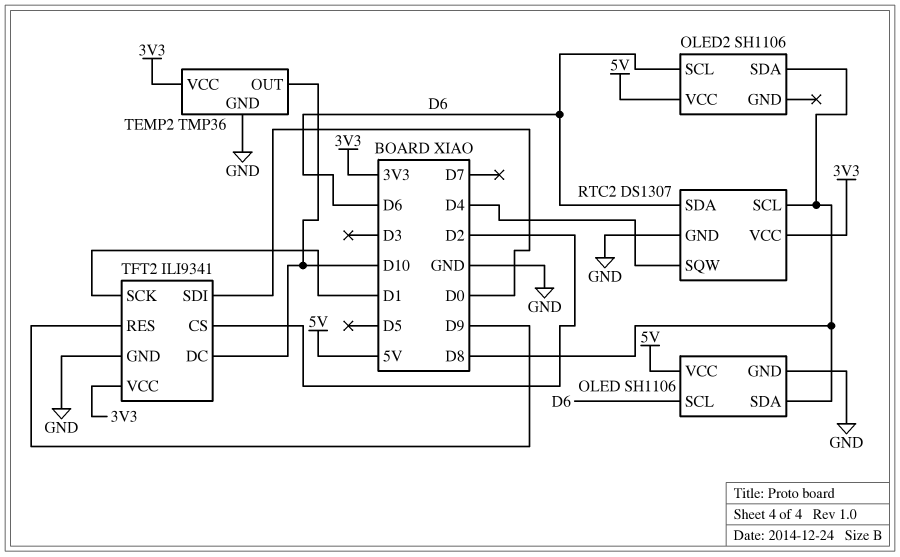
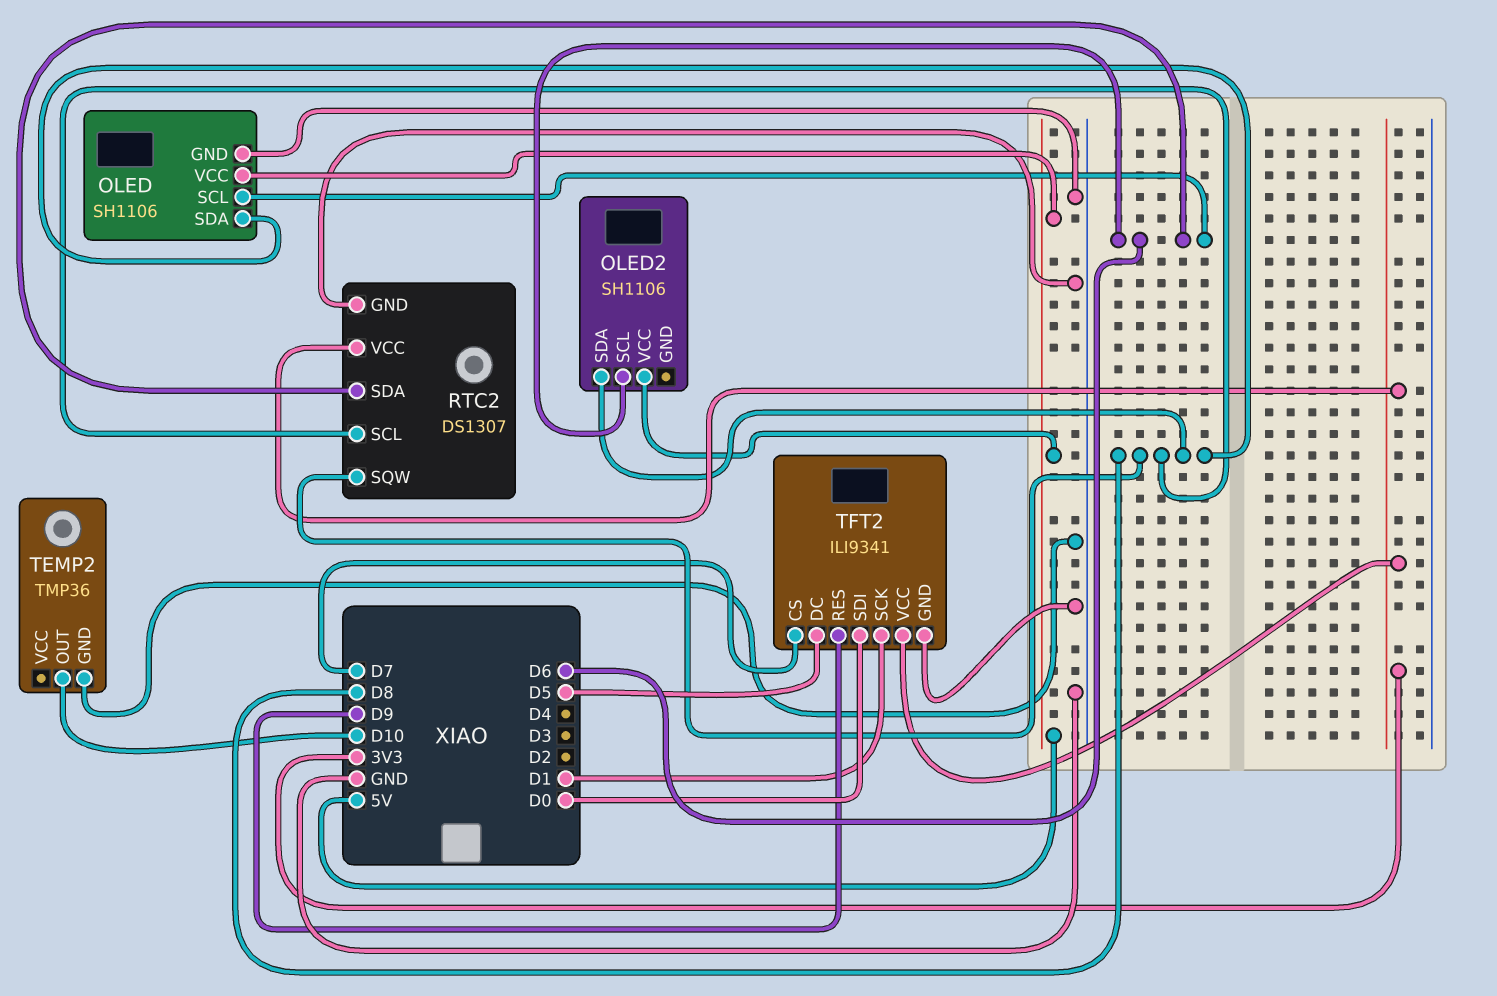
RTC2 pin SQW: D4 -> D8
TEMP2 pin VCC: 3V3 -> none
TFT2 pin CS: D2 -> D7
TFT2 pin DC: D10 -> D5

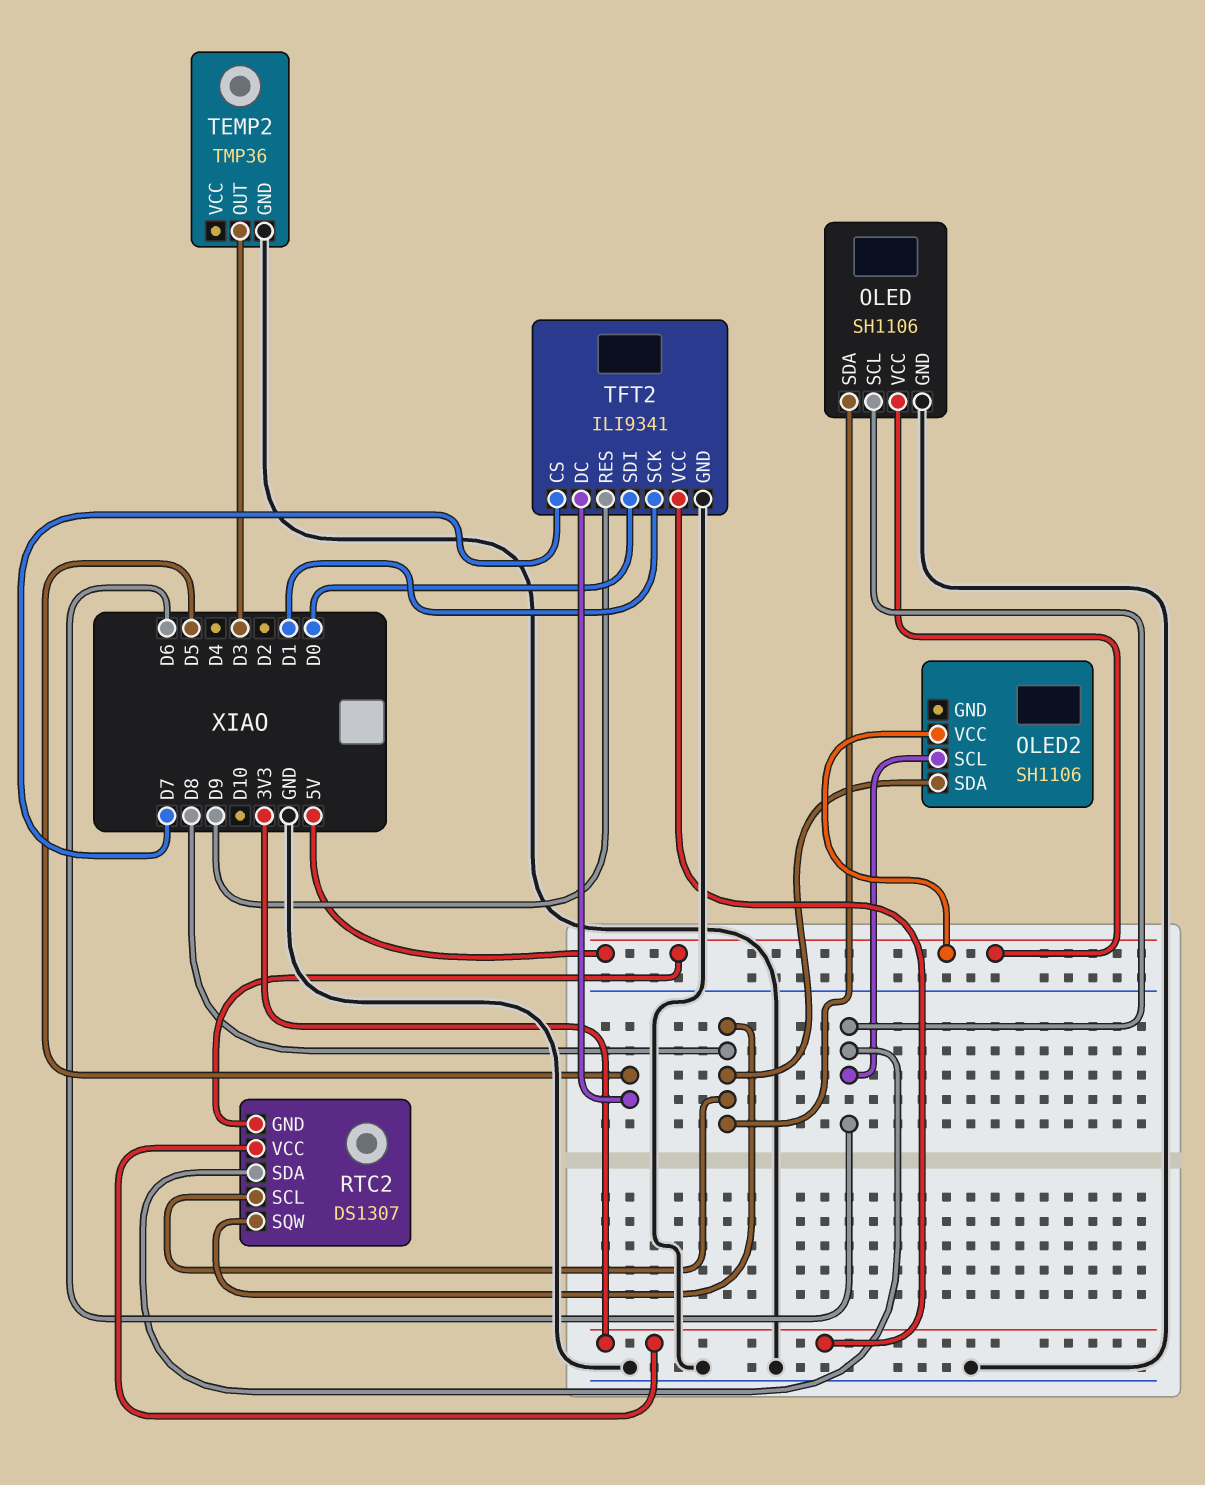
RTC2 pin GND: GND -> 5V
TEMP2 pin OUT: D10 -> D3

